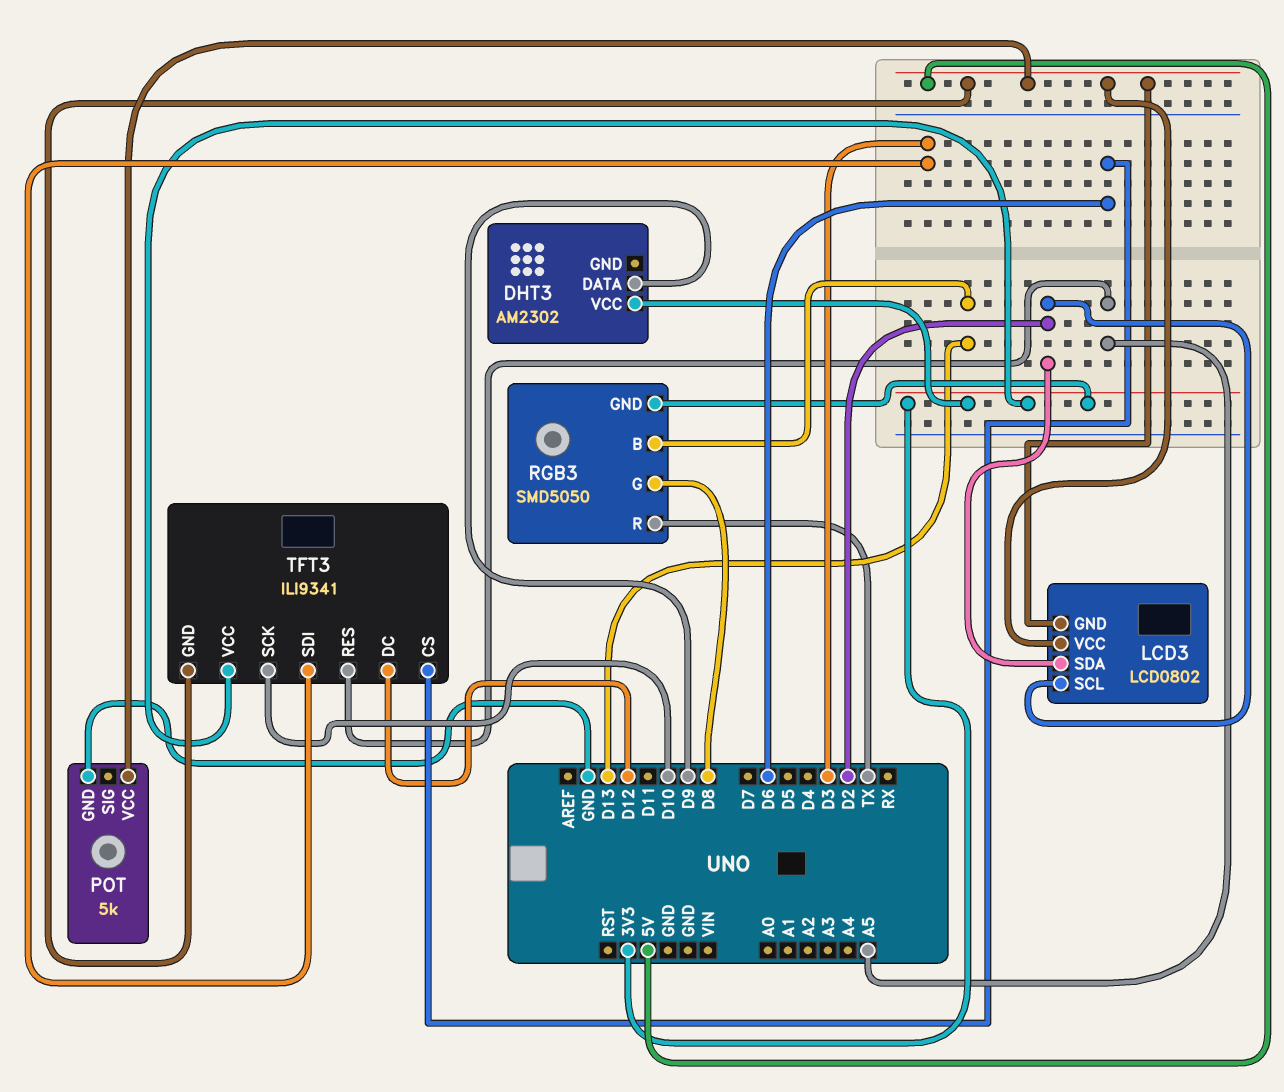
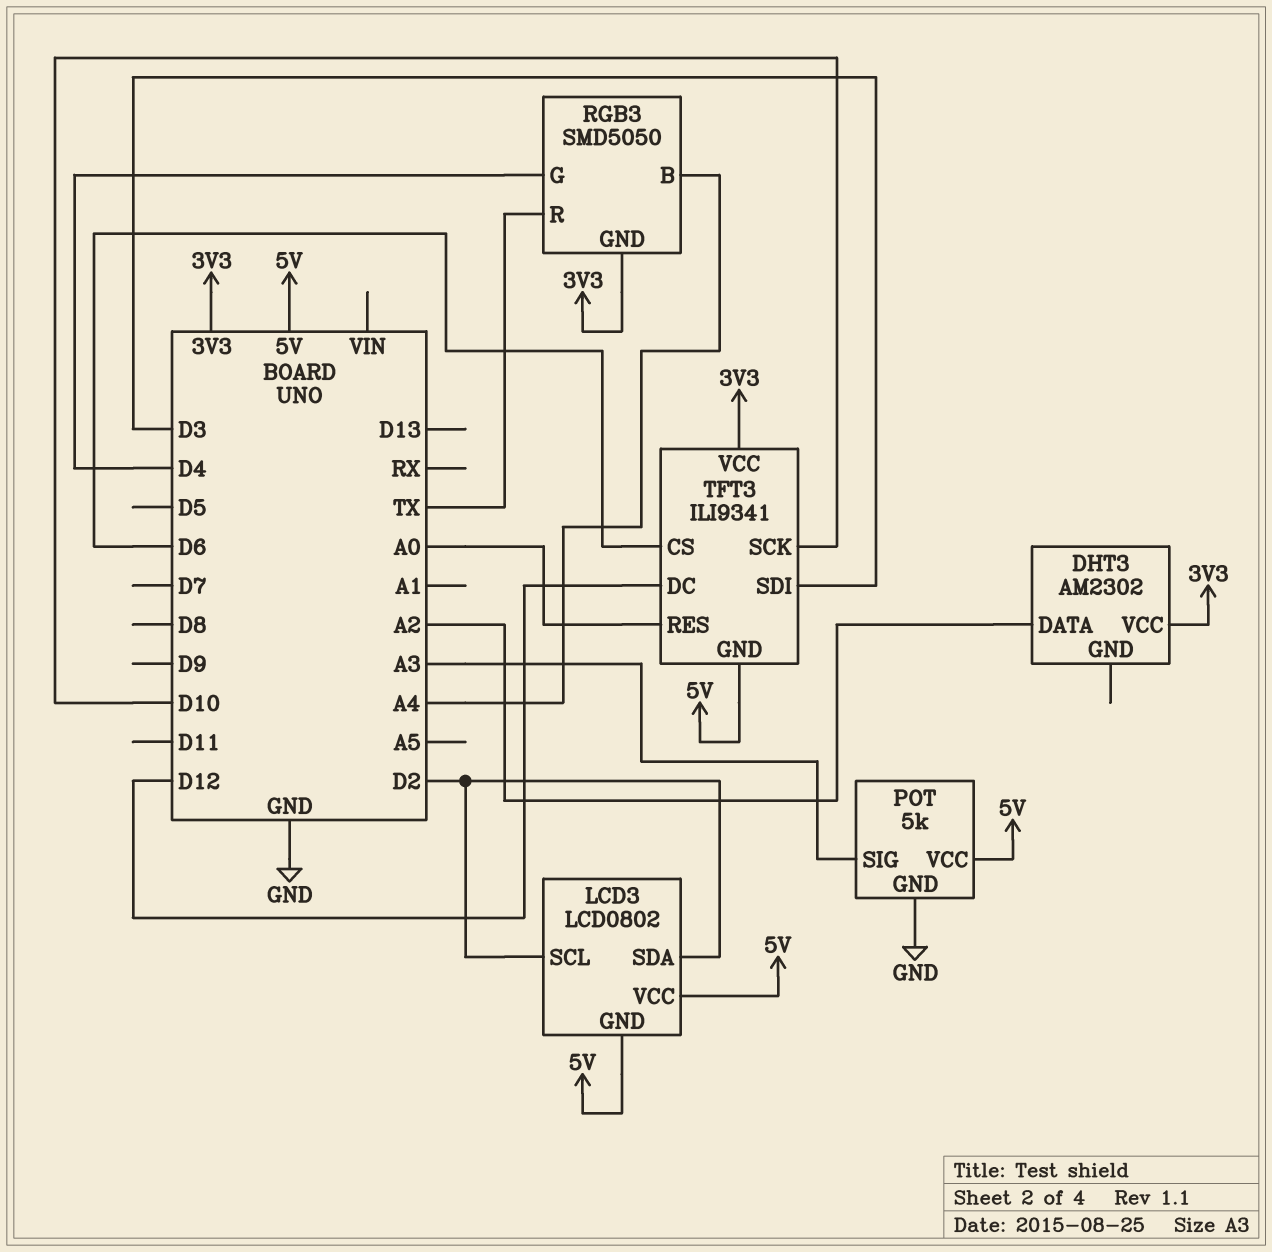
DHT3 pin DATA: D9 -> A2
POT pin SIG: none -> A3
RGB3 pin B: D13 -> A4
RGB3 pin G: D8 -> D4
TFT3 pin RES: A5 -> A0

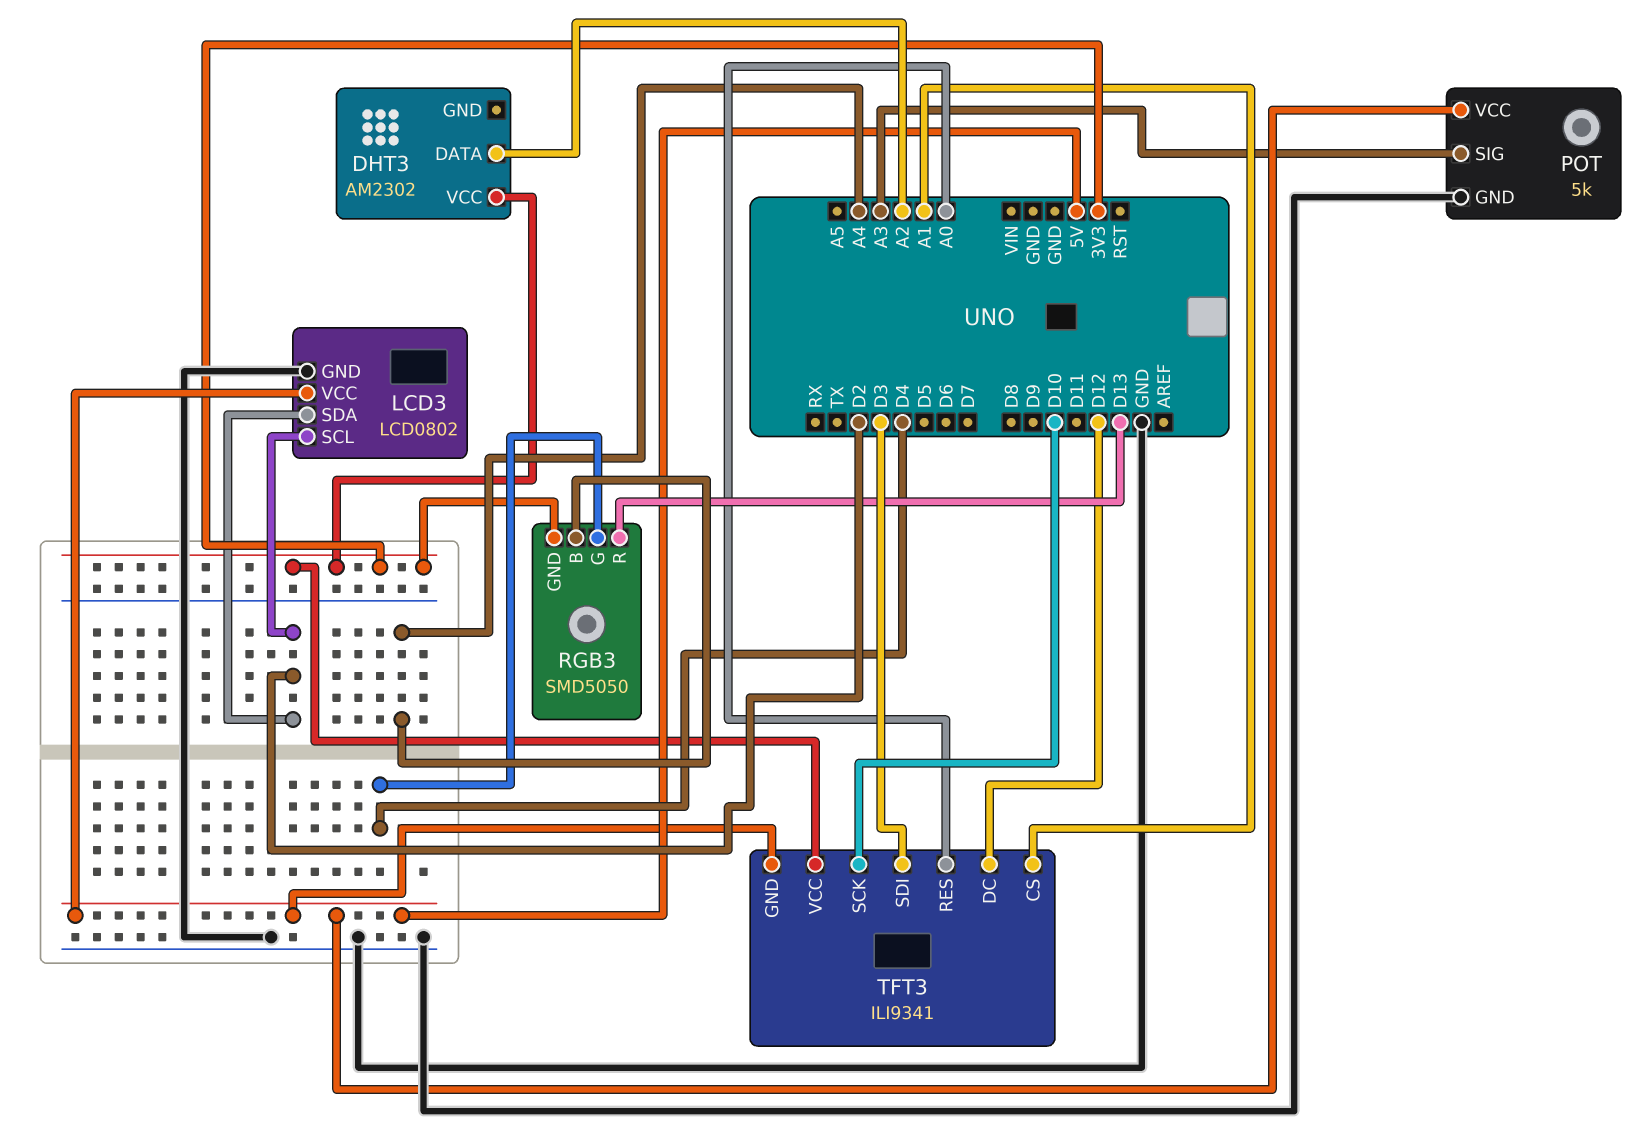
LCD3 pin GND: 5V -> GND
RGB3 pin R: TX -> D13
TFT3 pin CS: D6 -> A1

